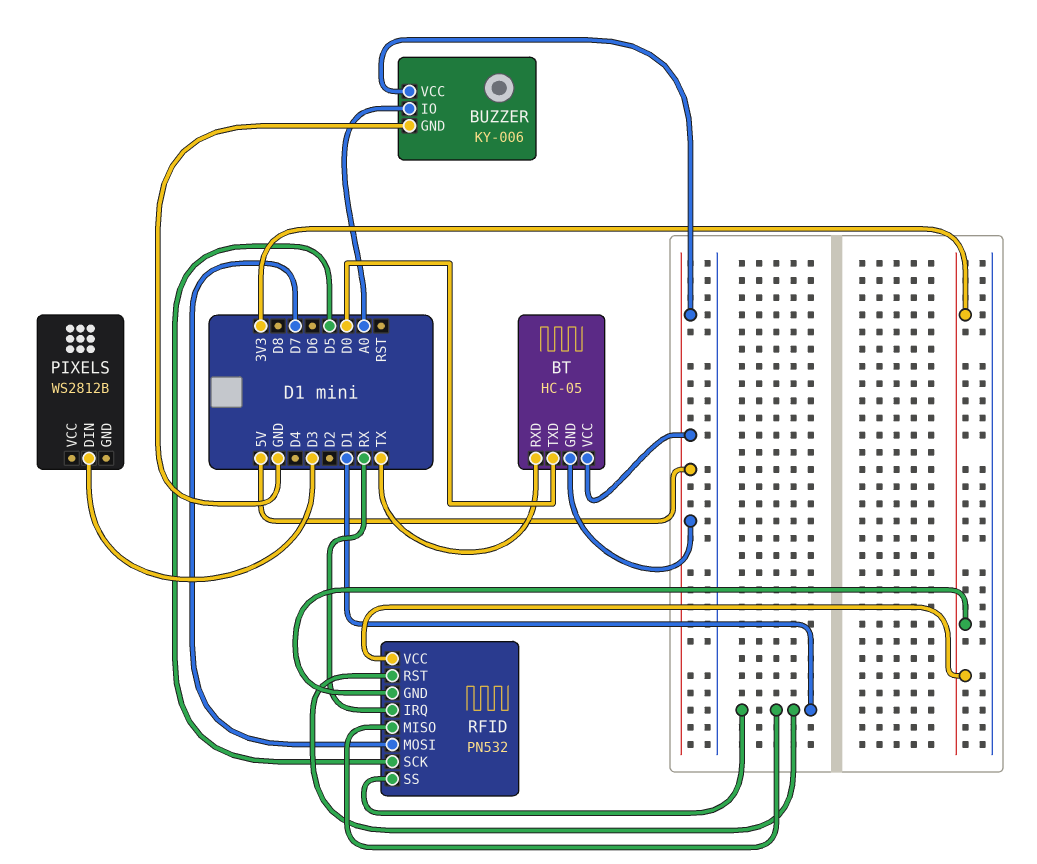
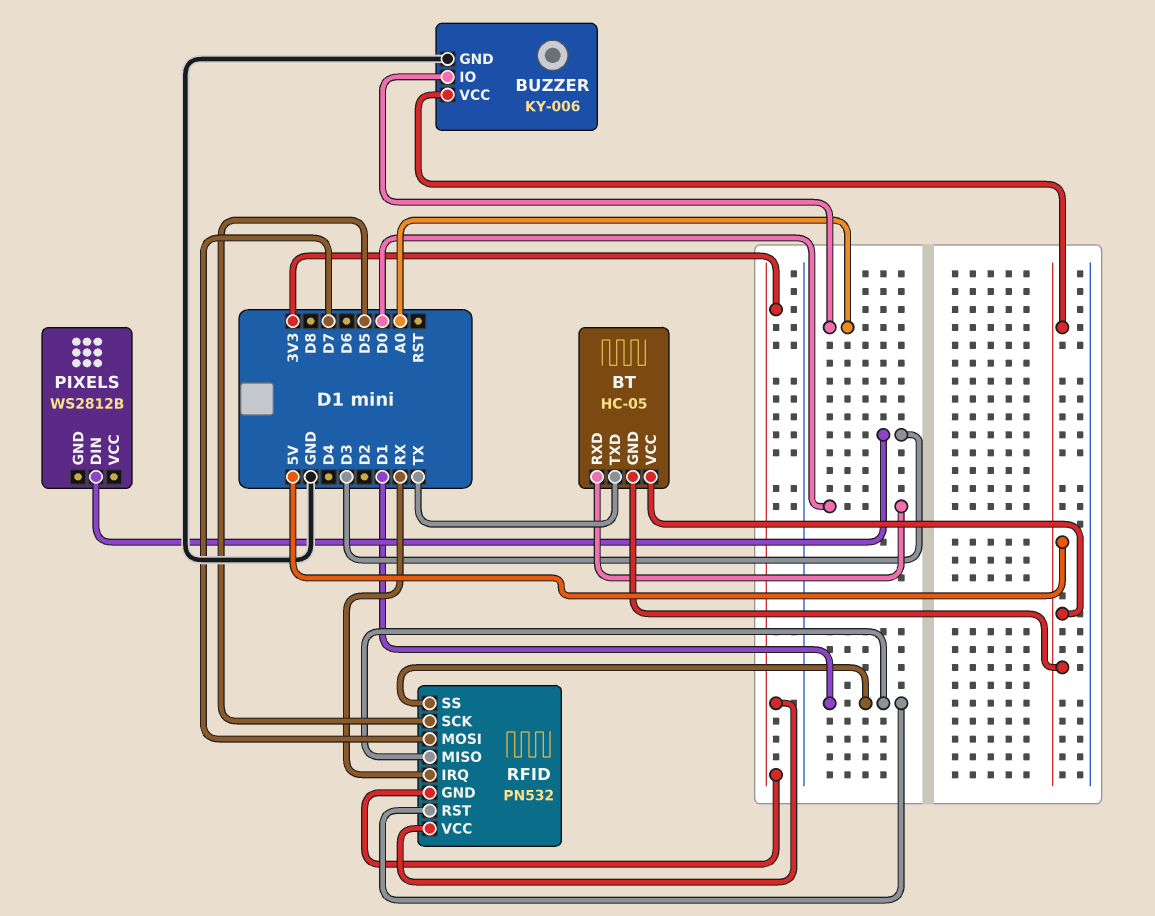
BT pin RXD: TX -> D0
BT pin TXD: D0 -> TX

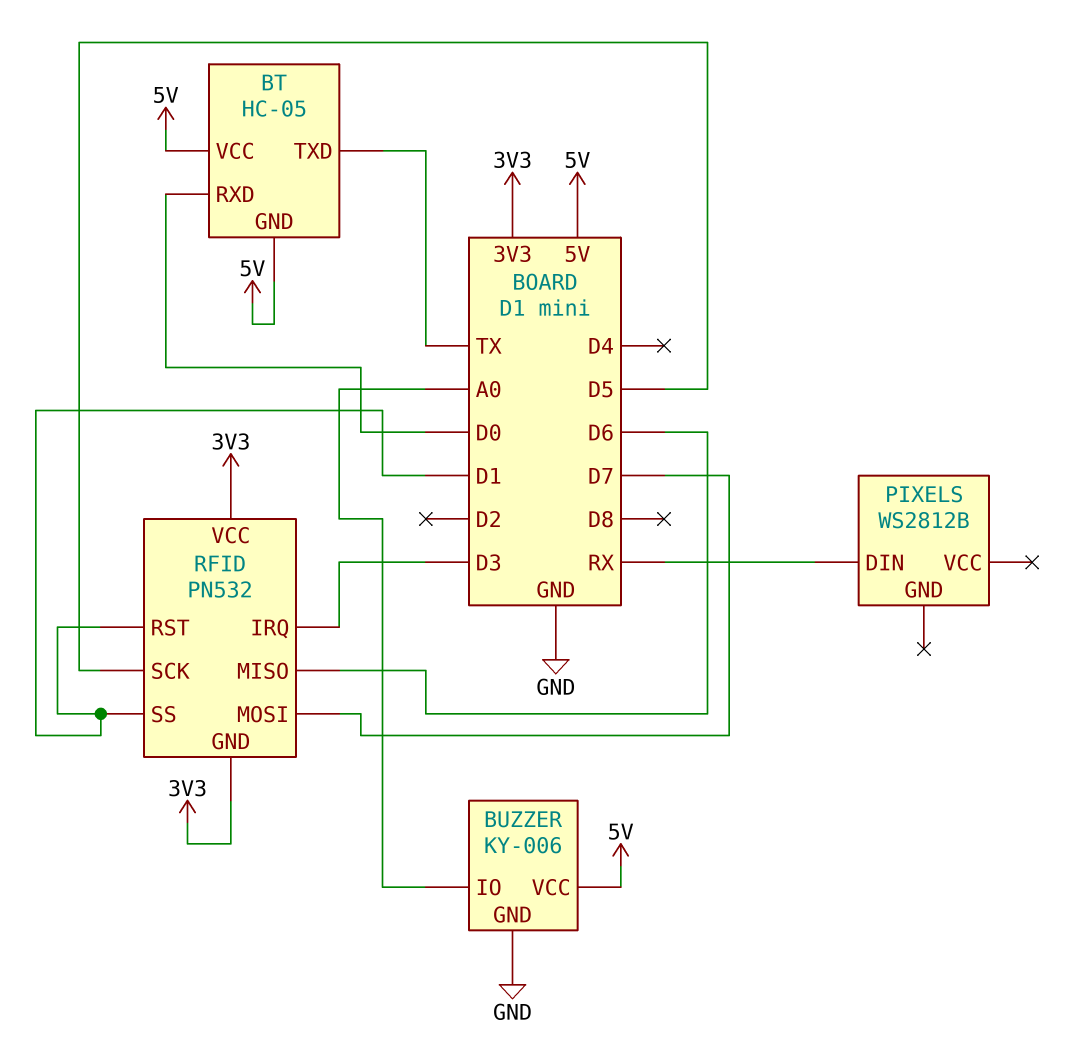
PIXELS pin DIN: D3 -> RX
RFID pin IRQ: RX -> D3
RFID pin MISO: D1 -> D6

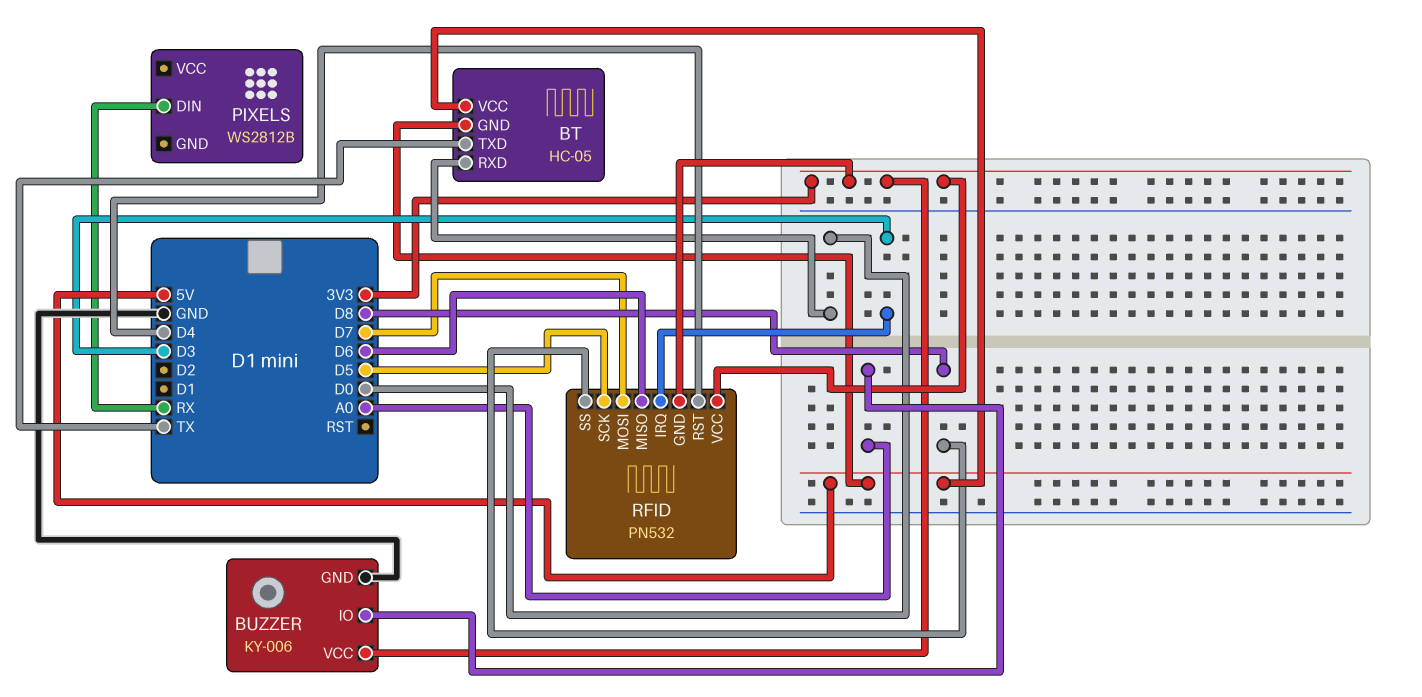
BUZZER pin VCC: 5V -> 3V3
RFID pin RST: D1 -> D4
RFID pin SS: D1 -> D8

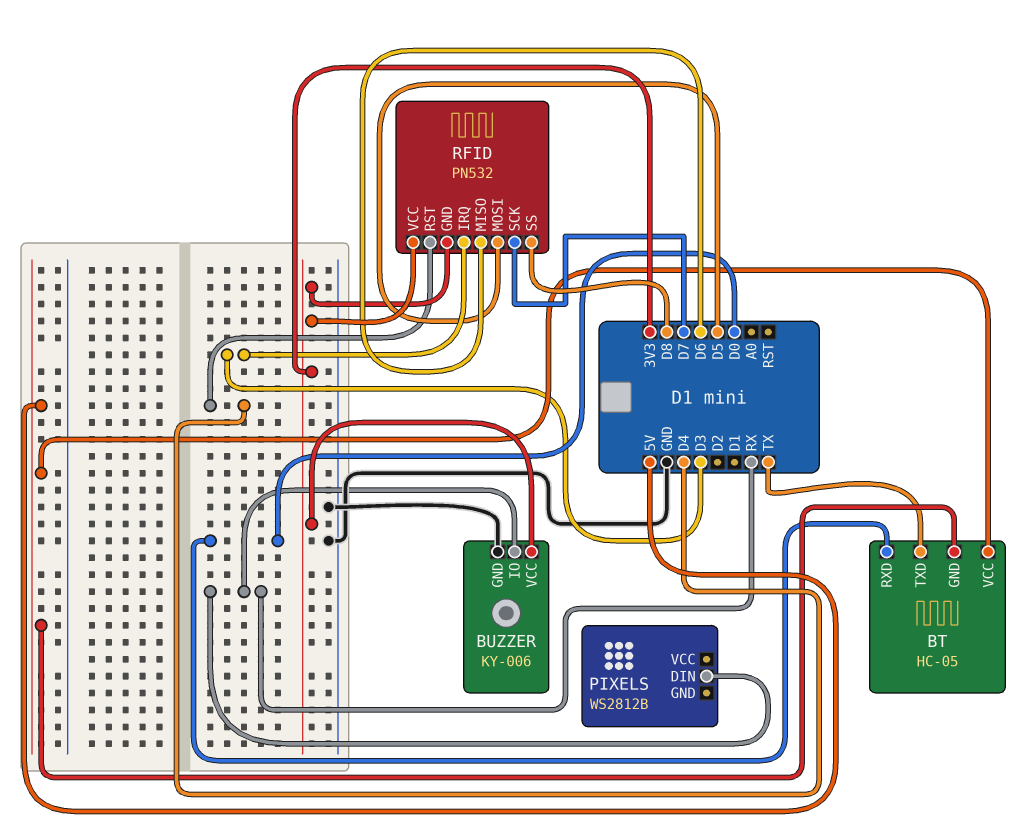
BUZZER pin IO: A0 -> RX
RFID pin MOSI: D7 -> D5
RFID pin SCK: D5 -> D7

